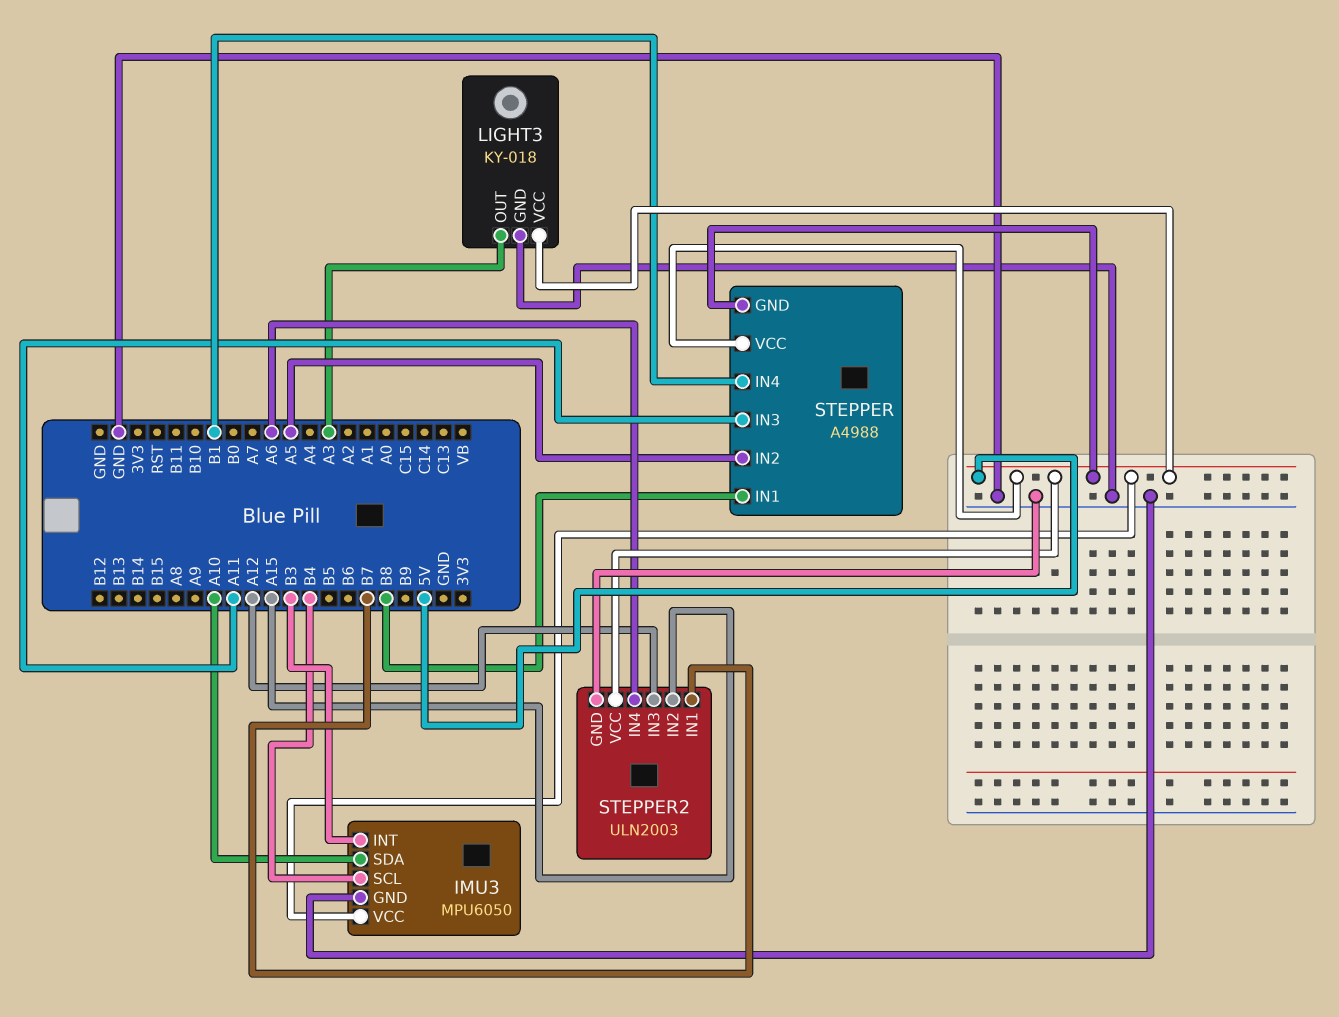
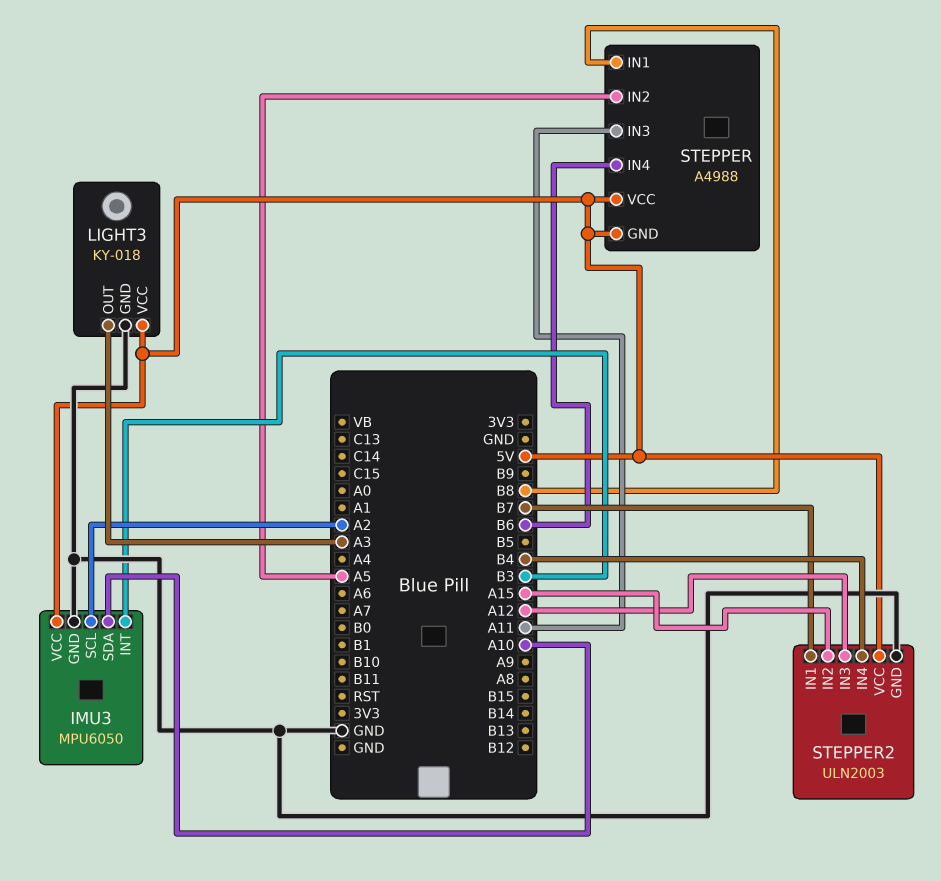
IMU3 pin SCL: B4 -> A2
STEPPER pin IN4: B1 -> B6
STEPPER2 pin IN4: A6 -> B4

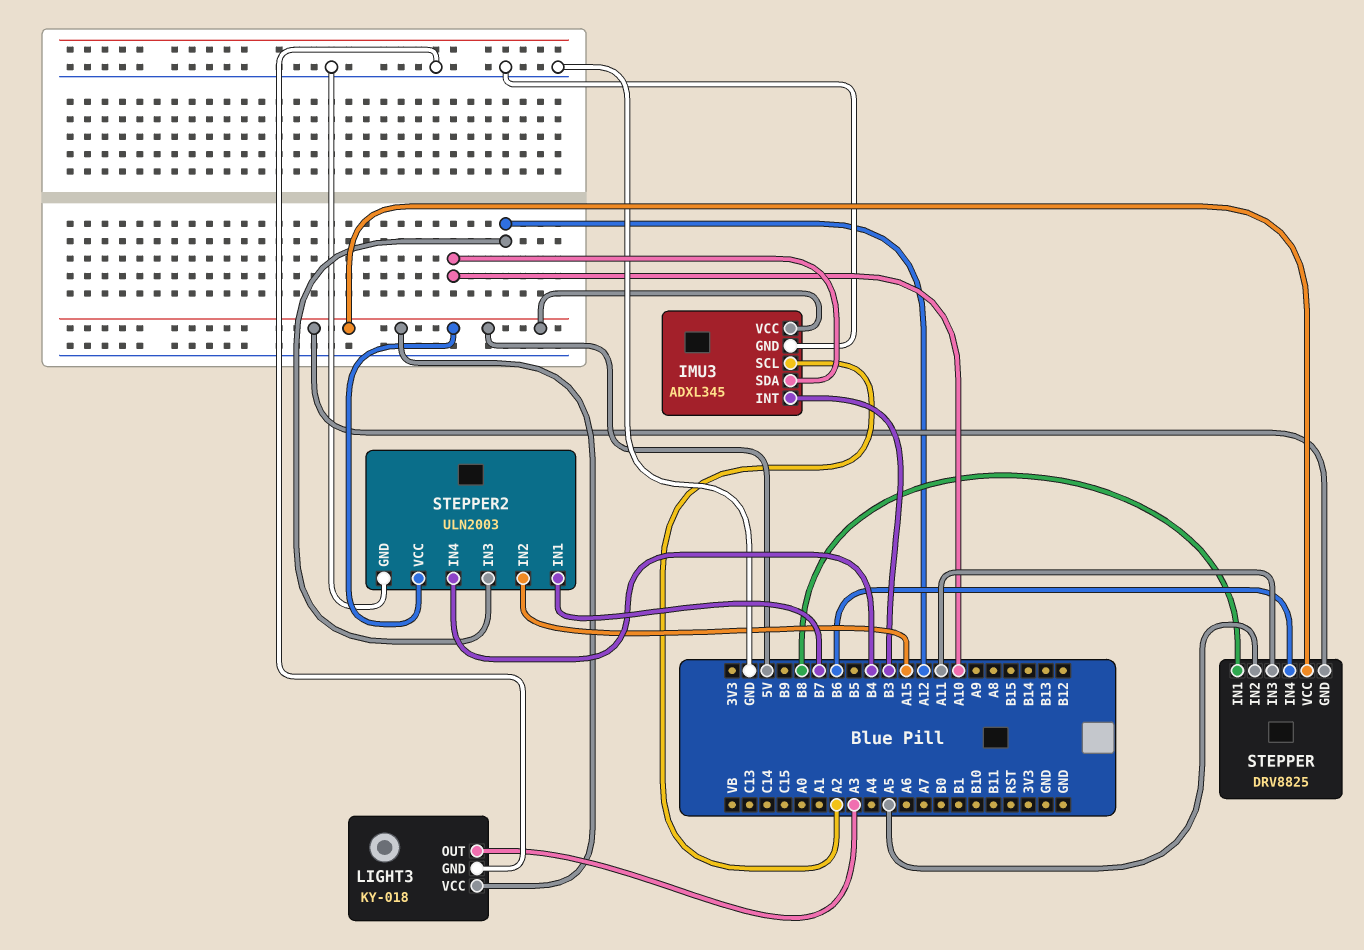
IMU3: MPU6050 -> ADXL345
STEPPER: A4988 -> DRV8825

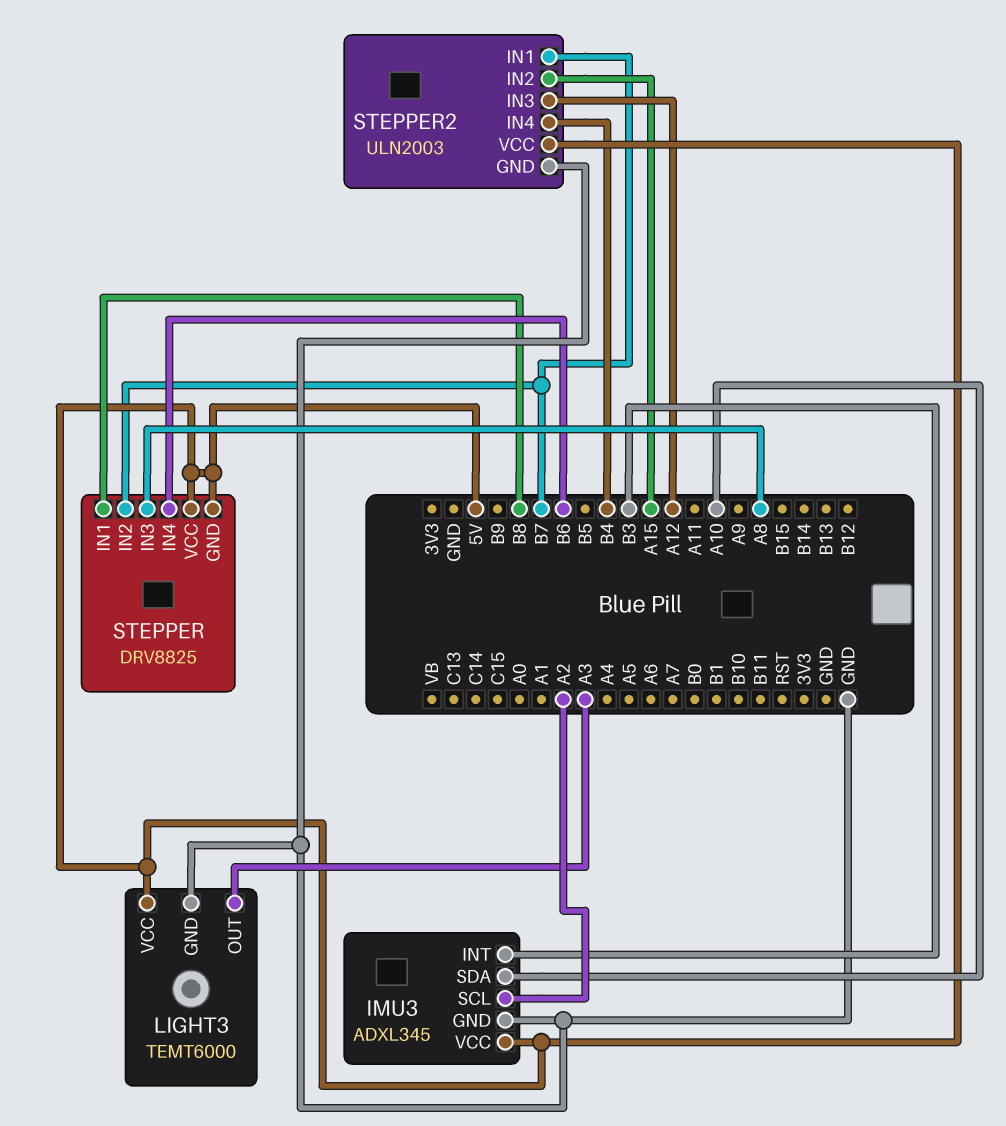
LIGHT3: KY-018 -> TEMT6000
STEPPER pin IN2: A5 -> B7
STEPPER pin IN3: A11 -> A8

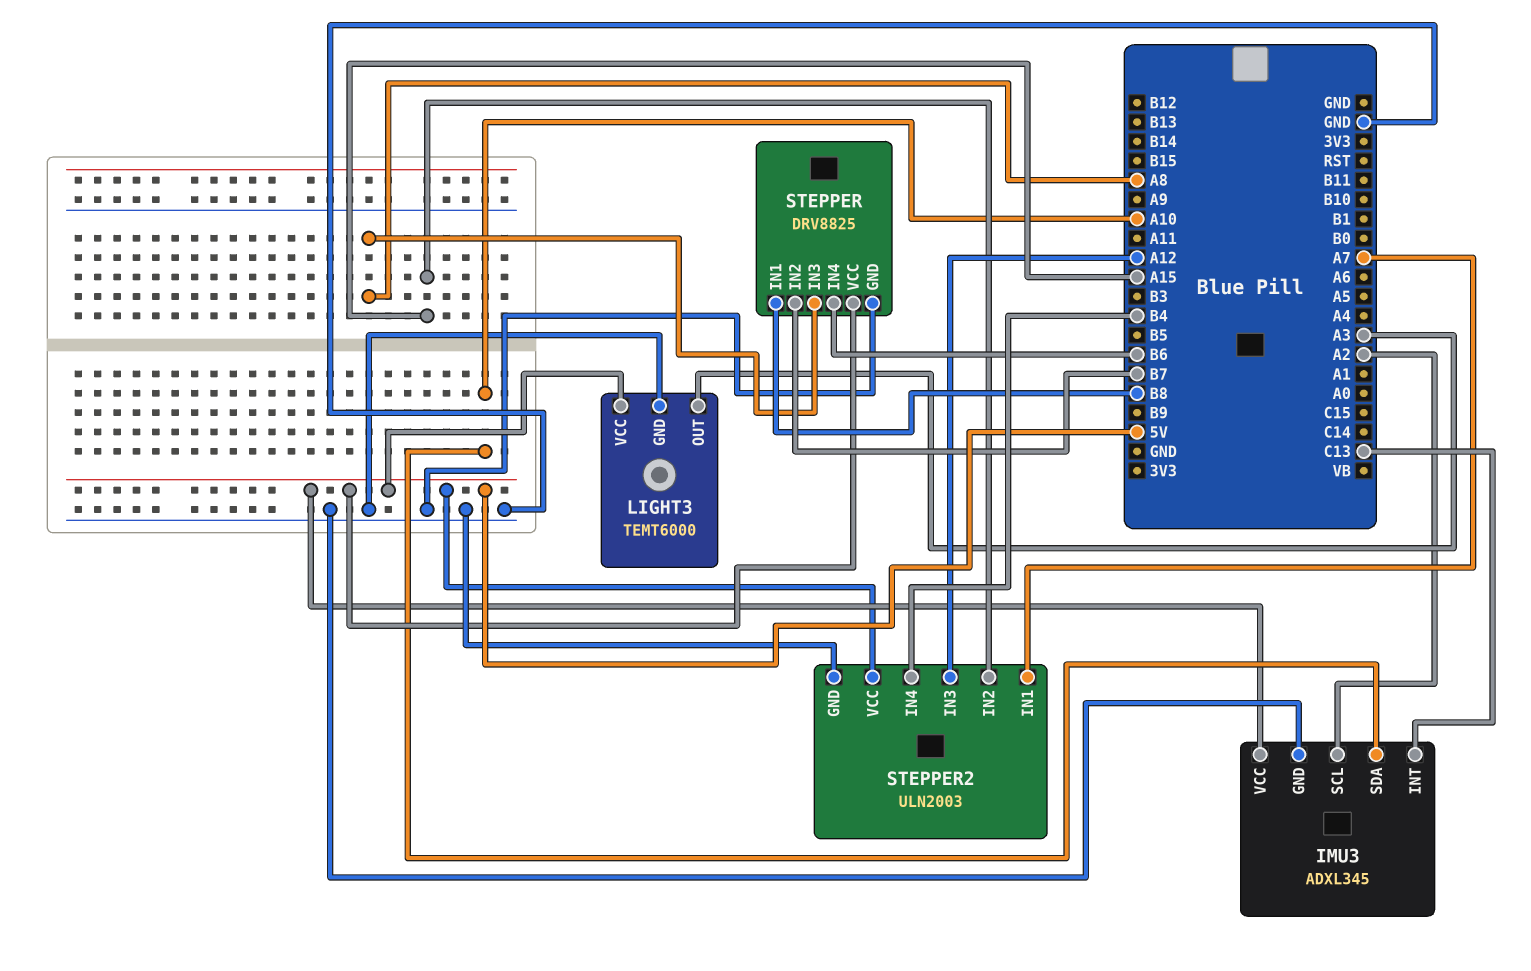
IMU3 pin INT: B3 -> C13
STEPPER pin GND: 5V -> GND
STEPPER2 pin IN1: B7 -> A7

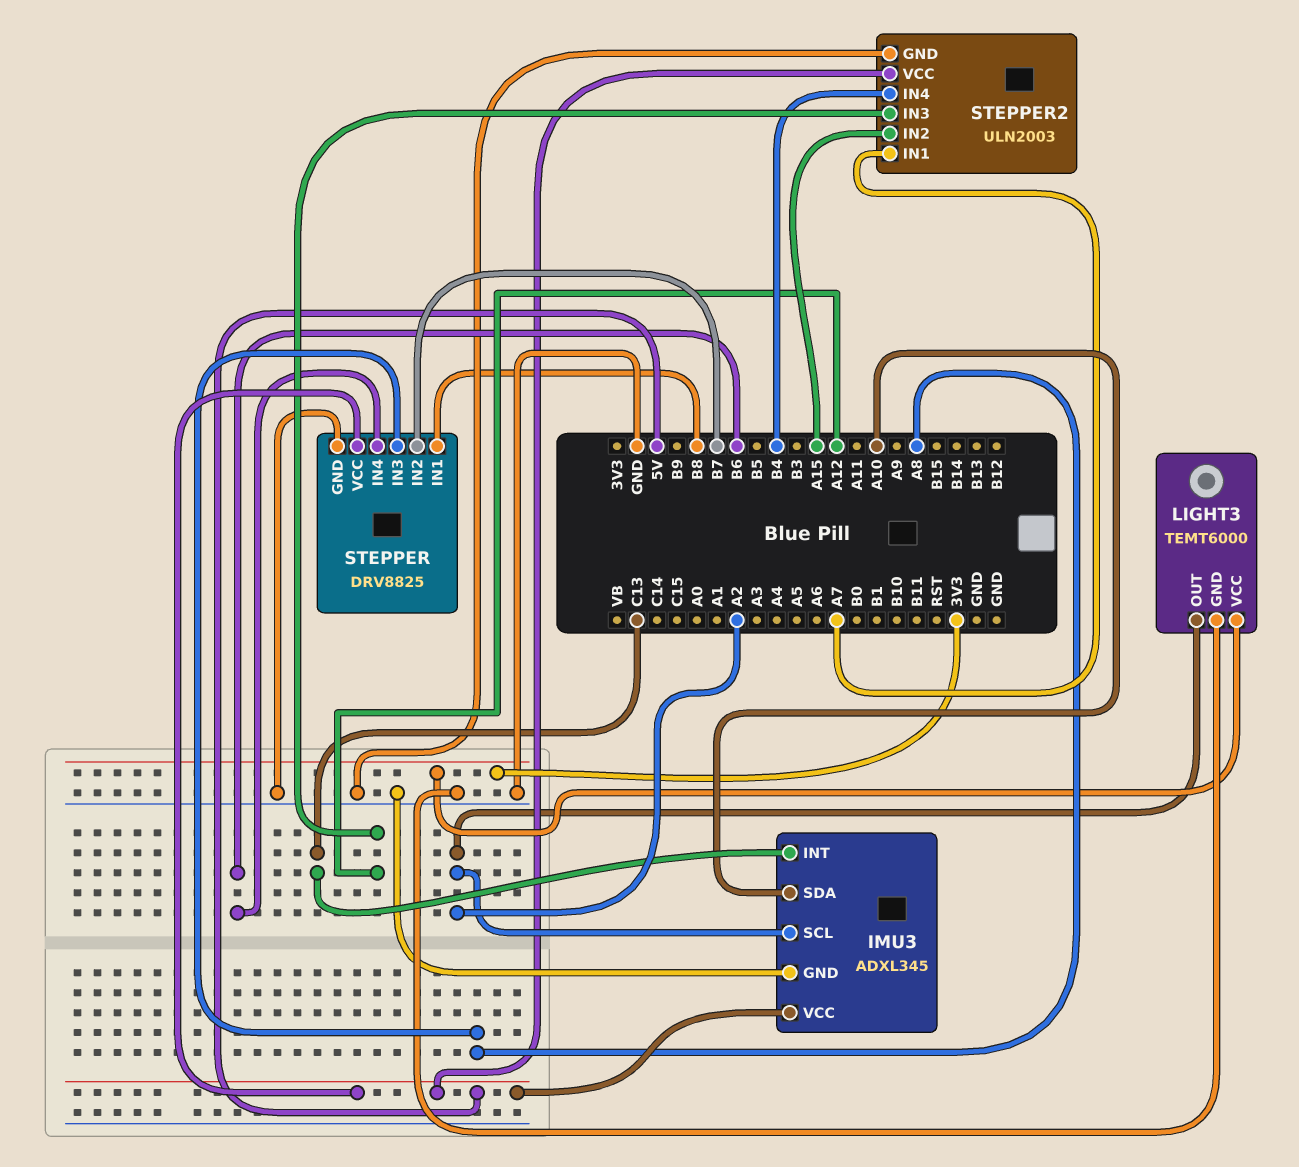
LIGHT3 pin OUT: A3 -> A2
LIGHT3 pin VCC: 5V -> 3V3

